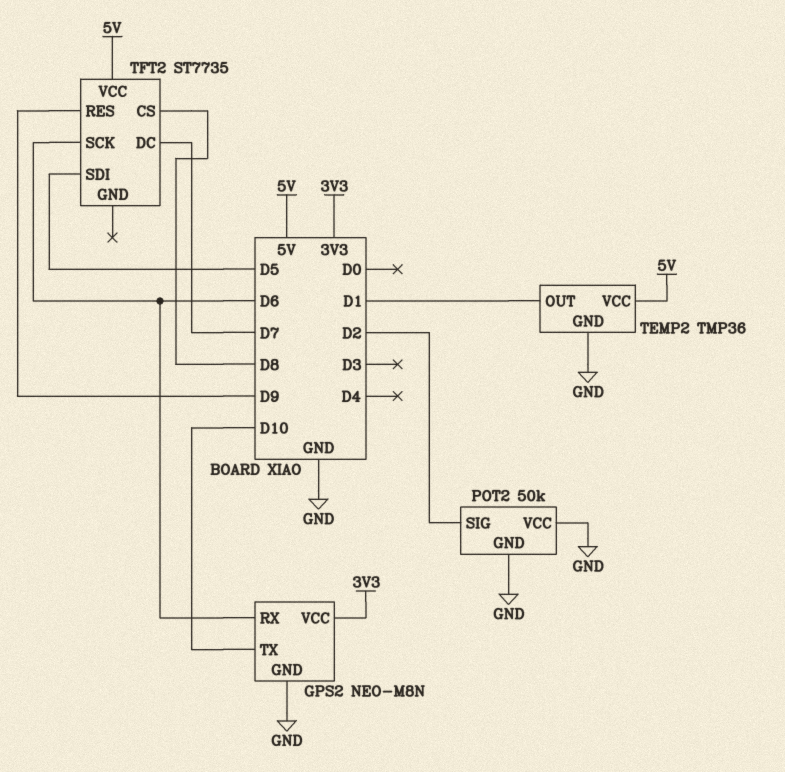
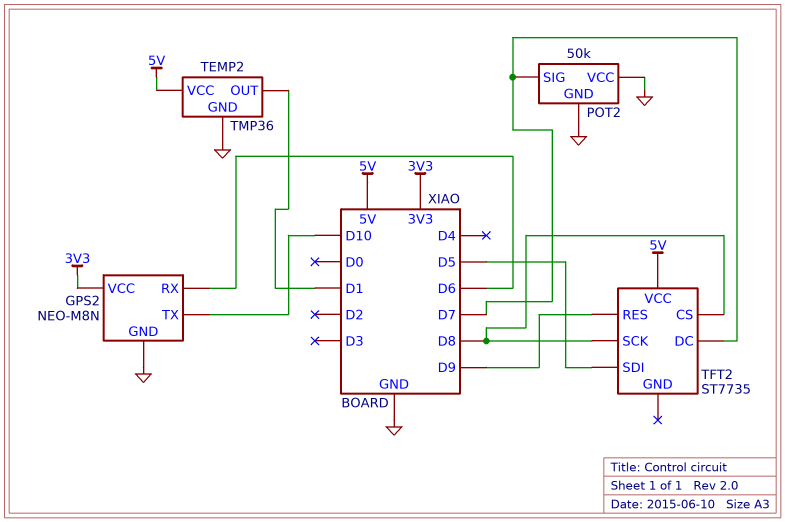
POT2 pin SIG: D2 -> D7
TFT2 pin SCK: D6 -> D8

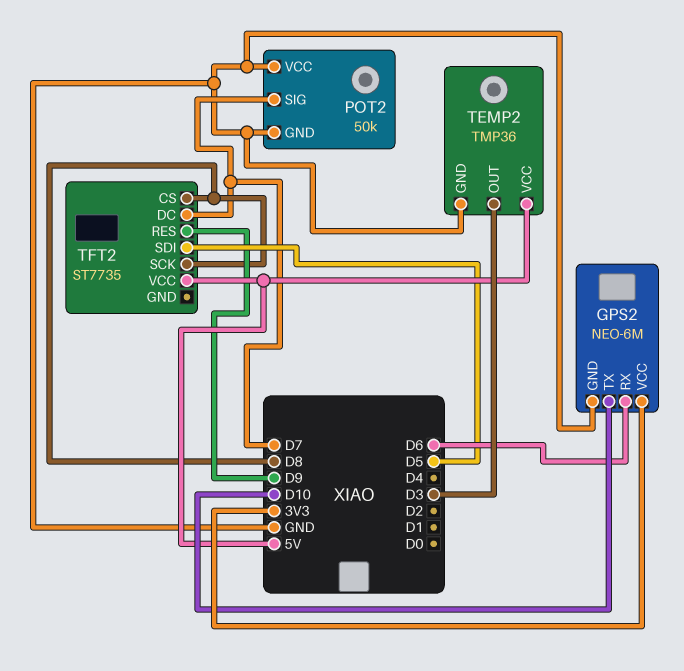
GPS2: NEO-M8N -> NEO-6M
TEMP2 pin OUT: D1 -> D3

